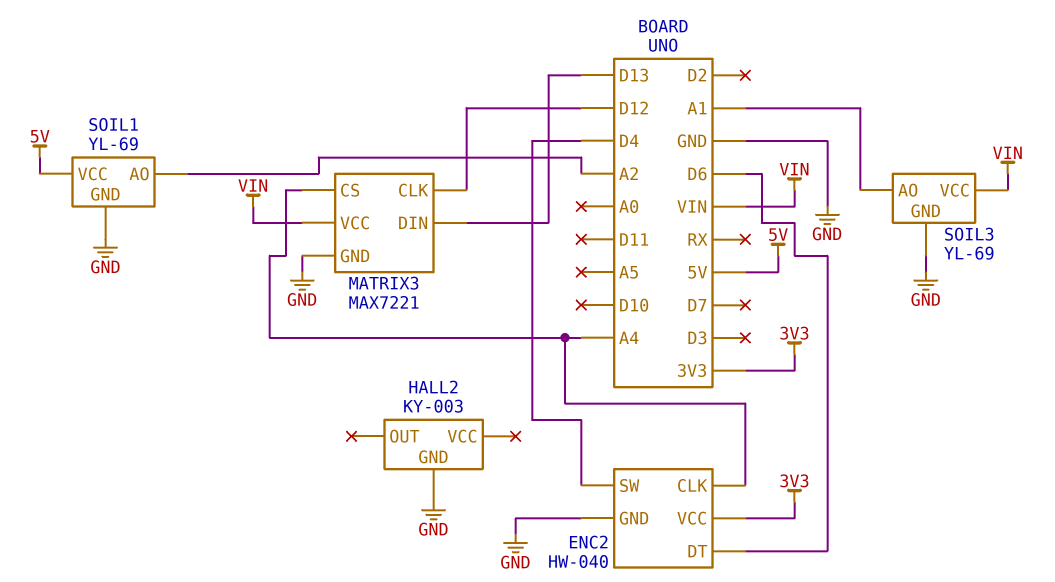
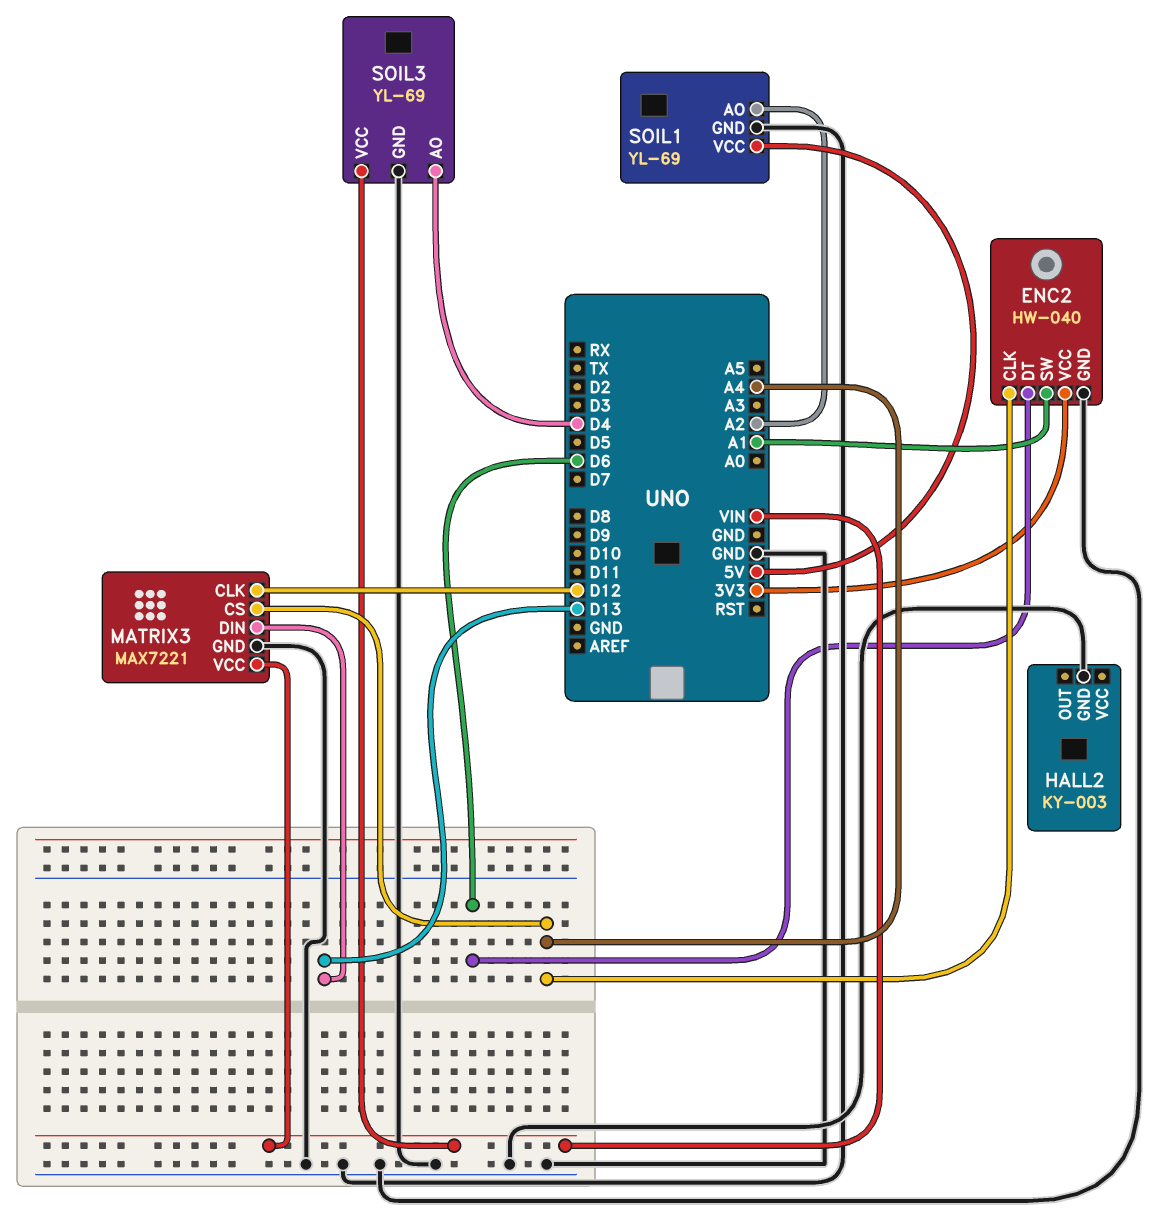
ENC2 pin SW: D4 -> A1
SOIL3 pin AO: A1 -> D4

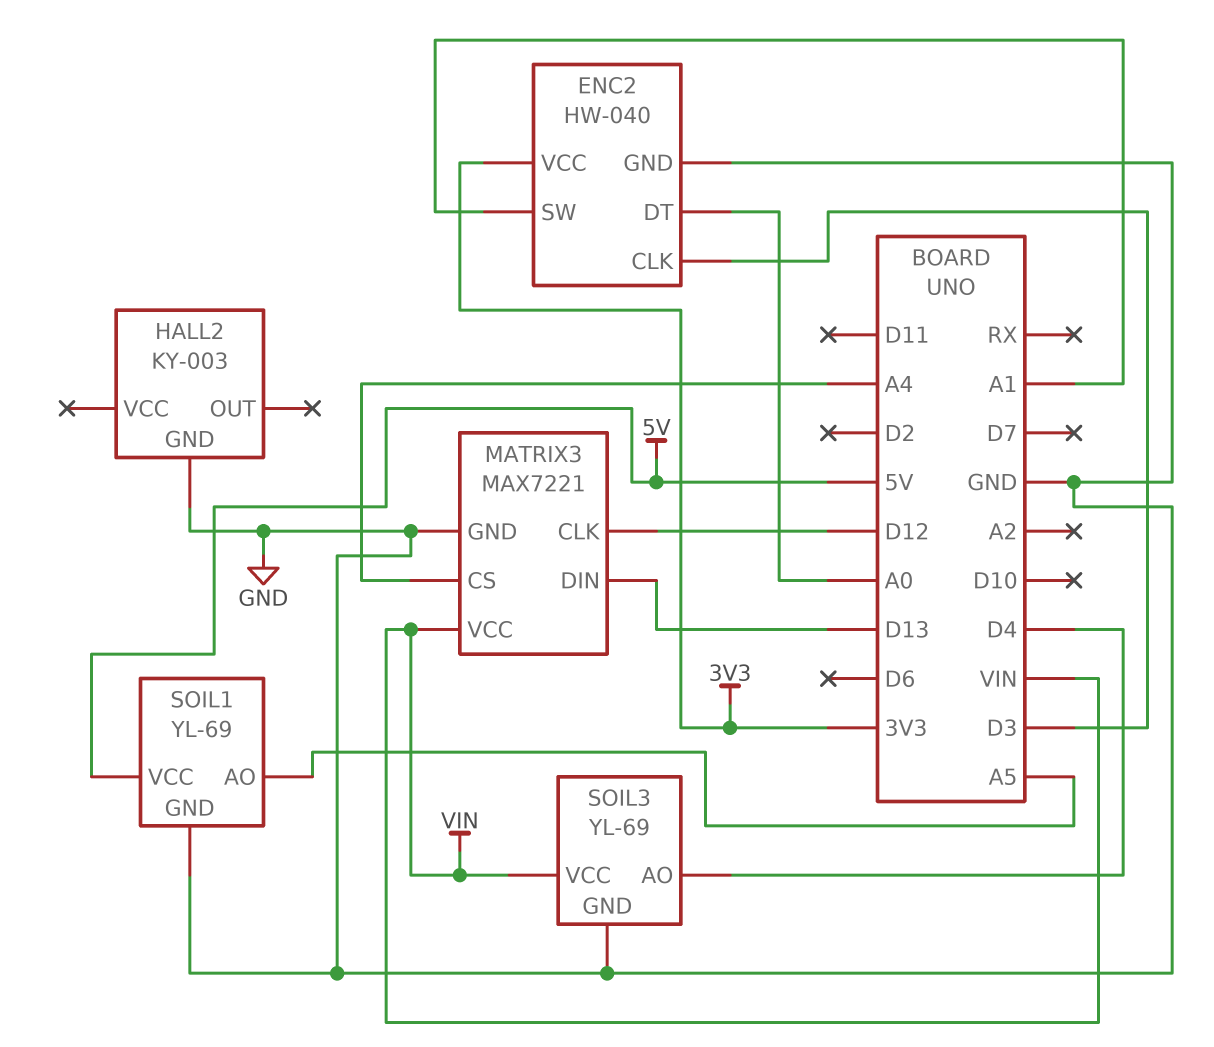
ENC2 pin CLK: A4 -> D3
ENC2 pin DT: D6 -> A0
SOIL1 pin AO: A2 -> A5

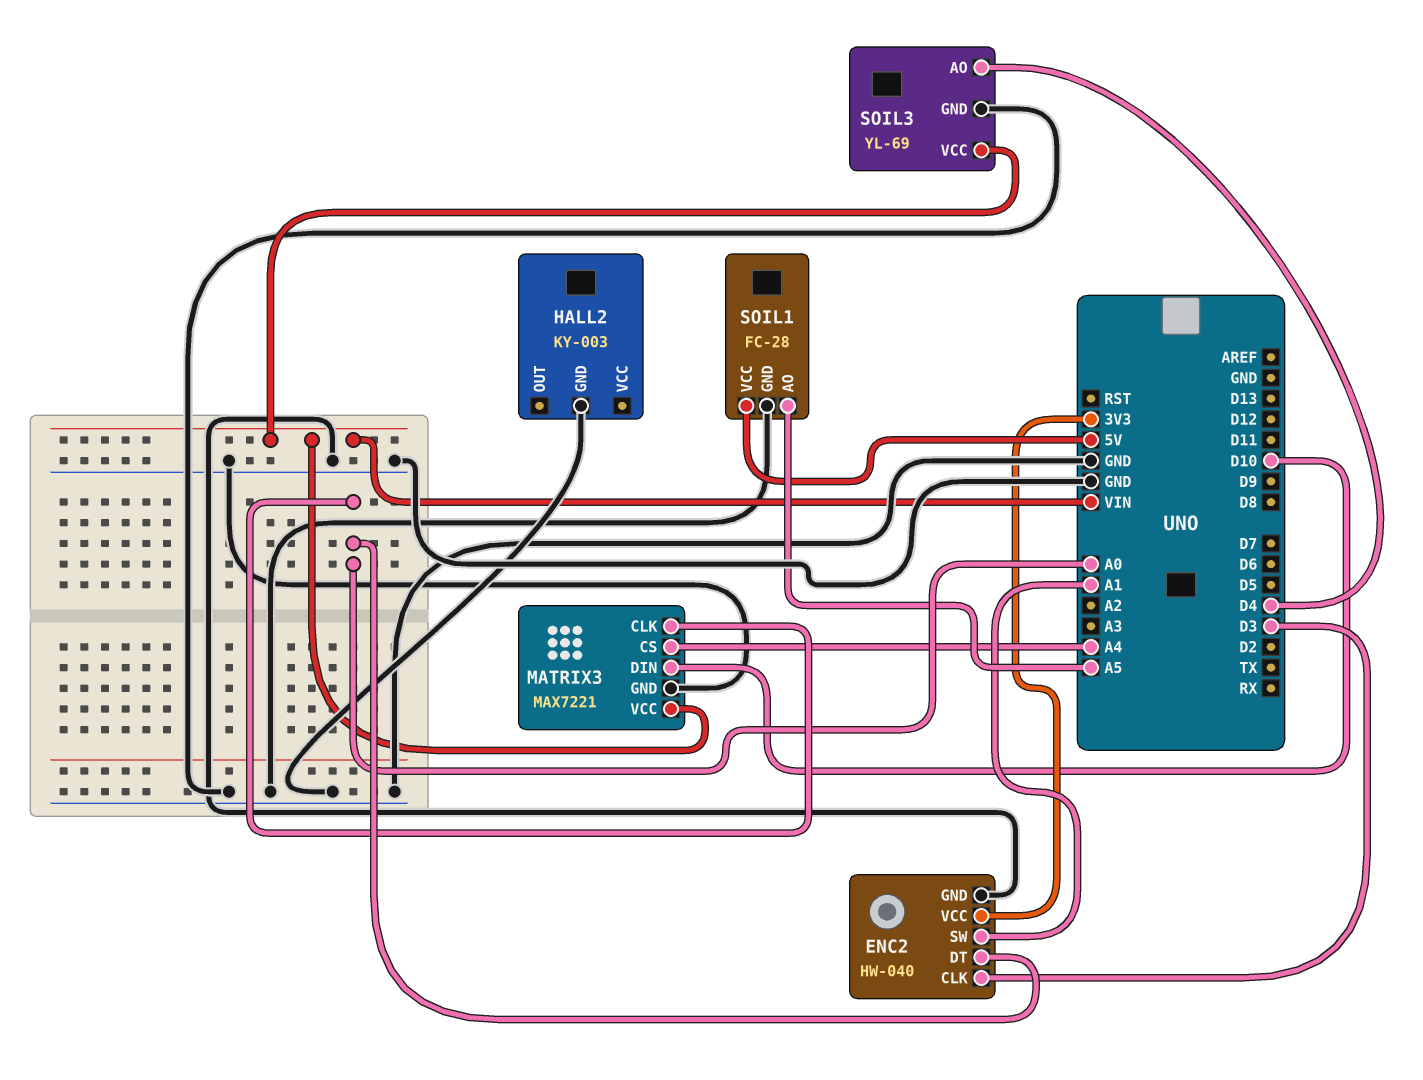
MATRIX3 pin CLK: D12 -> A0
MATRIX3 pin DIN: D13 -> D10
SOIL1: YL-69 -> FC-28

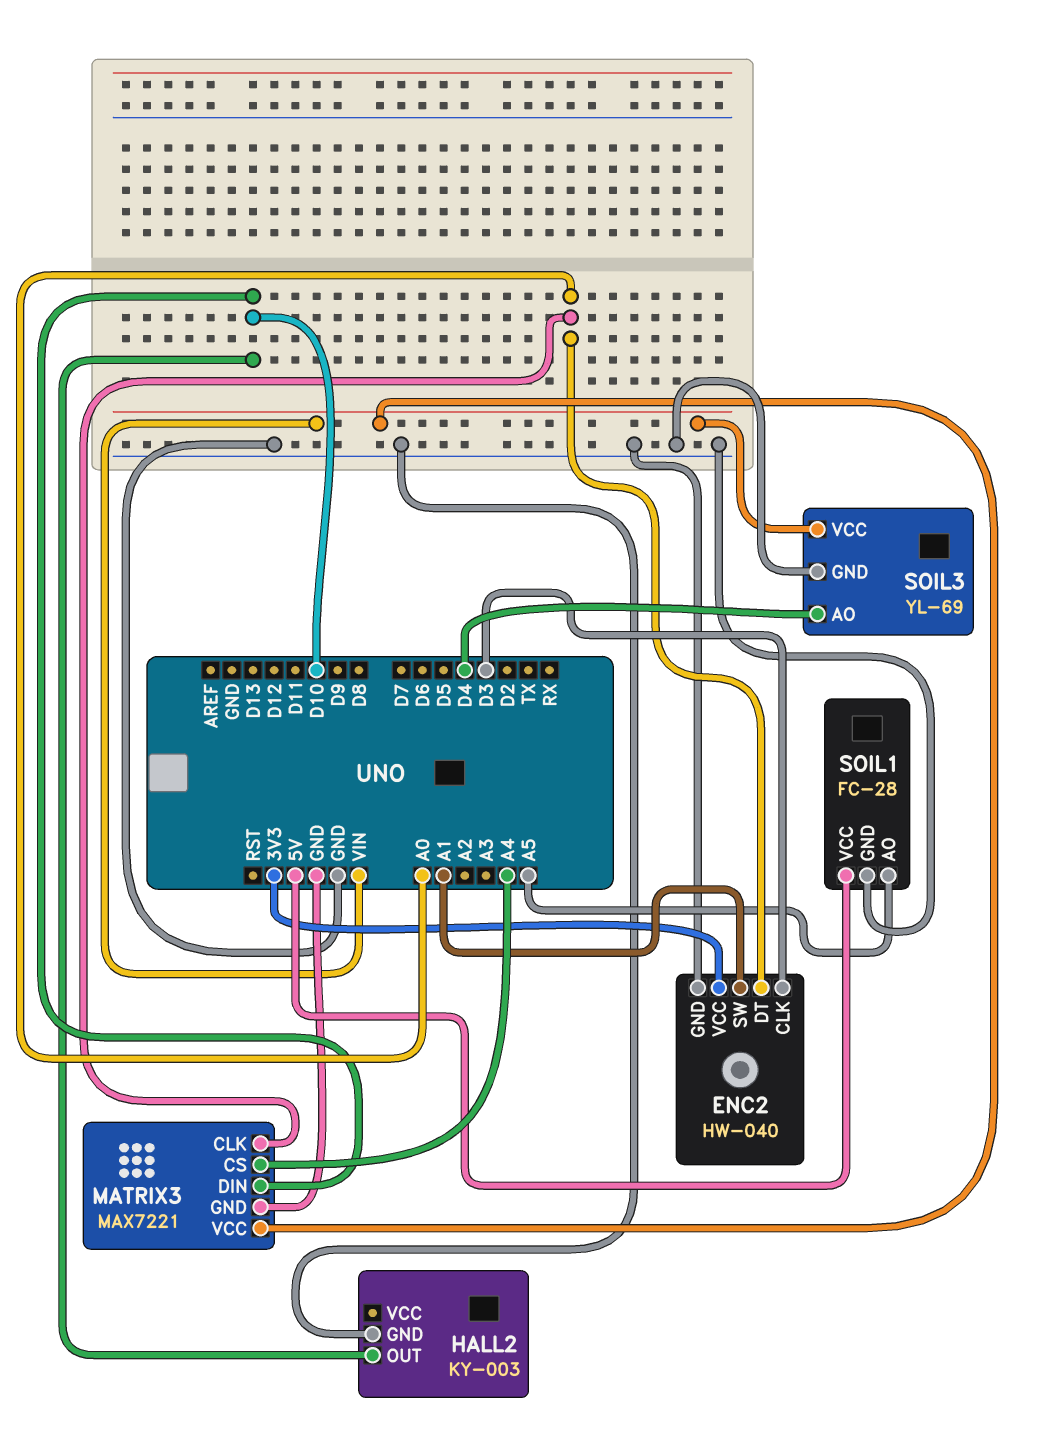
HALL2 pin OUT: none -> D10

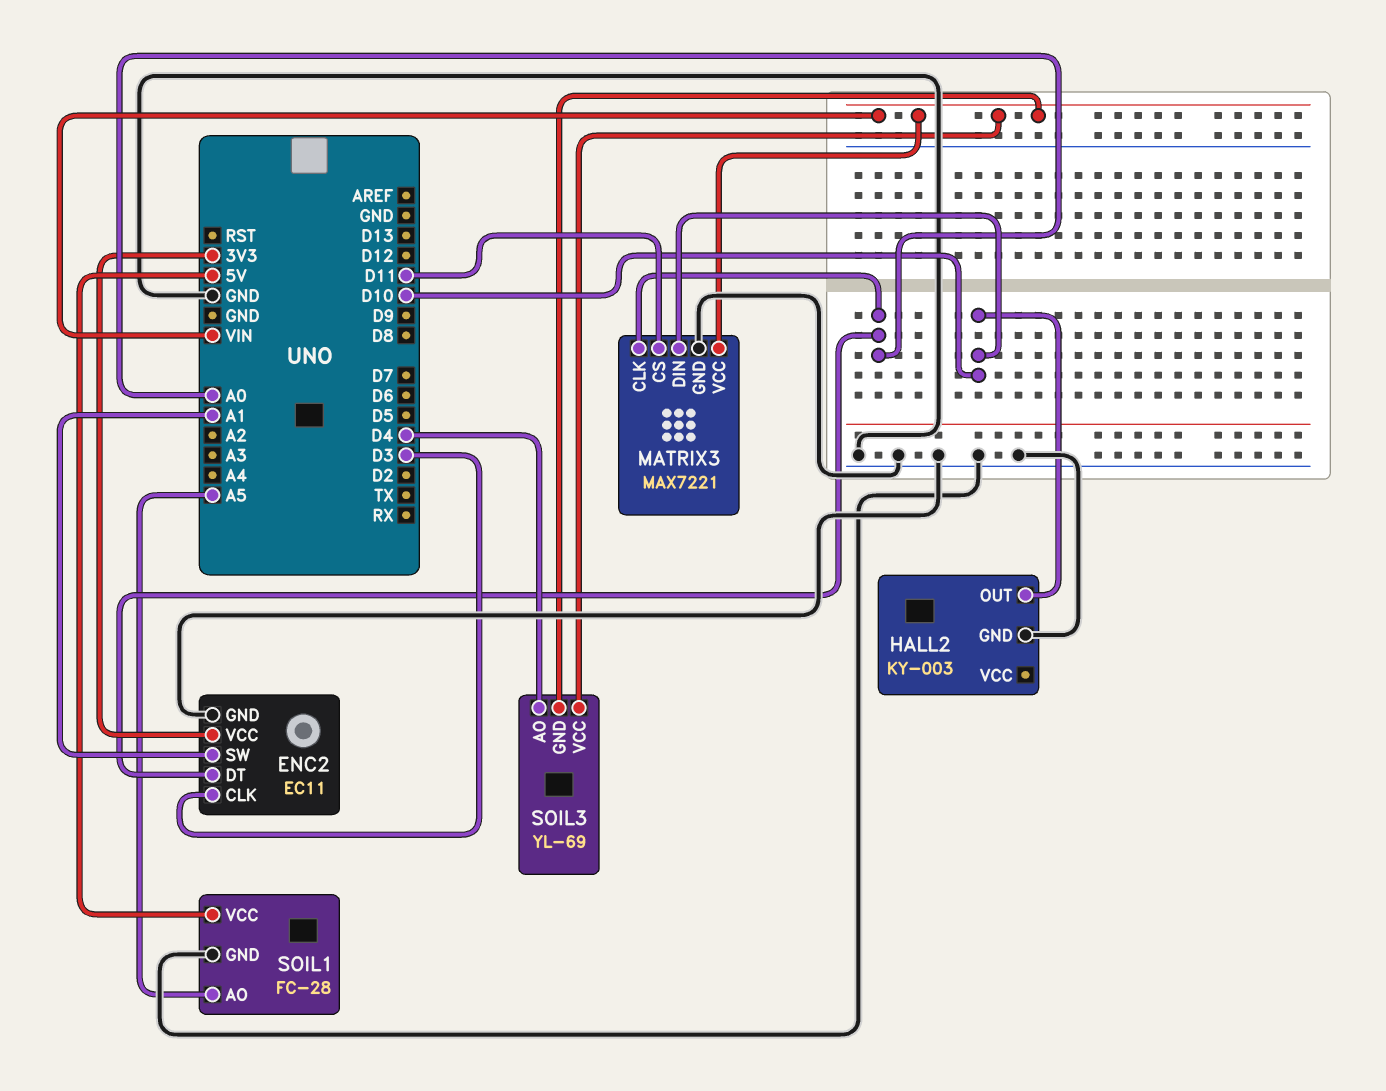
ENC2: HW-040 -> EC11
MATRIX3 pin CS: A4 -> D11
SOIL3 pin GND: GND -> VIN

